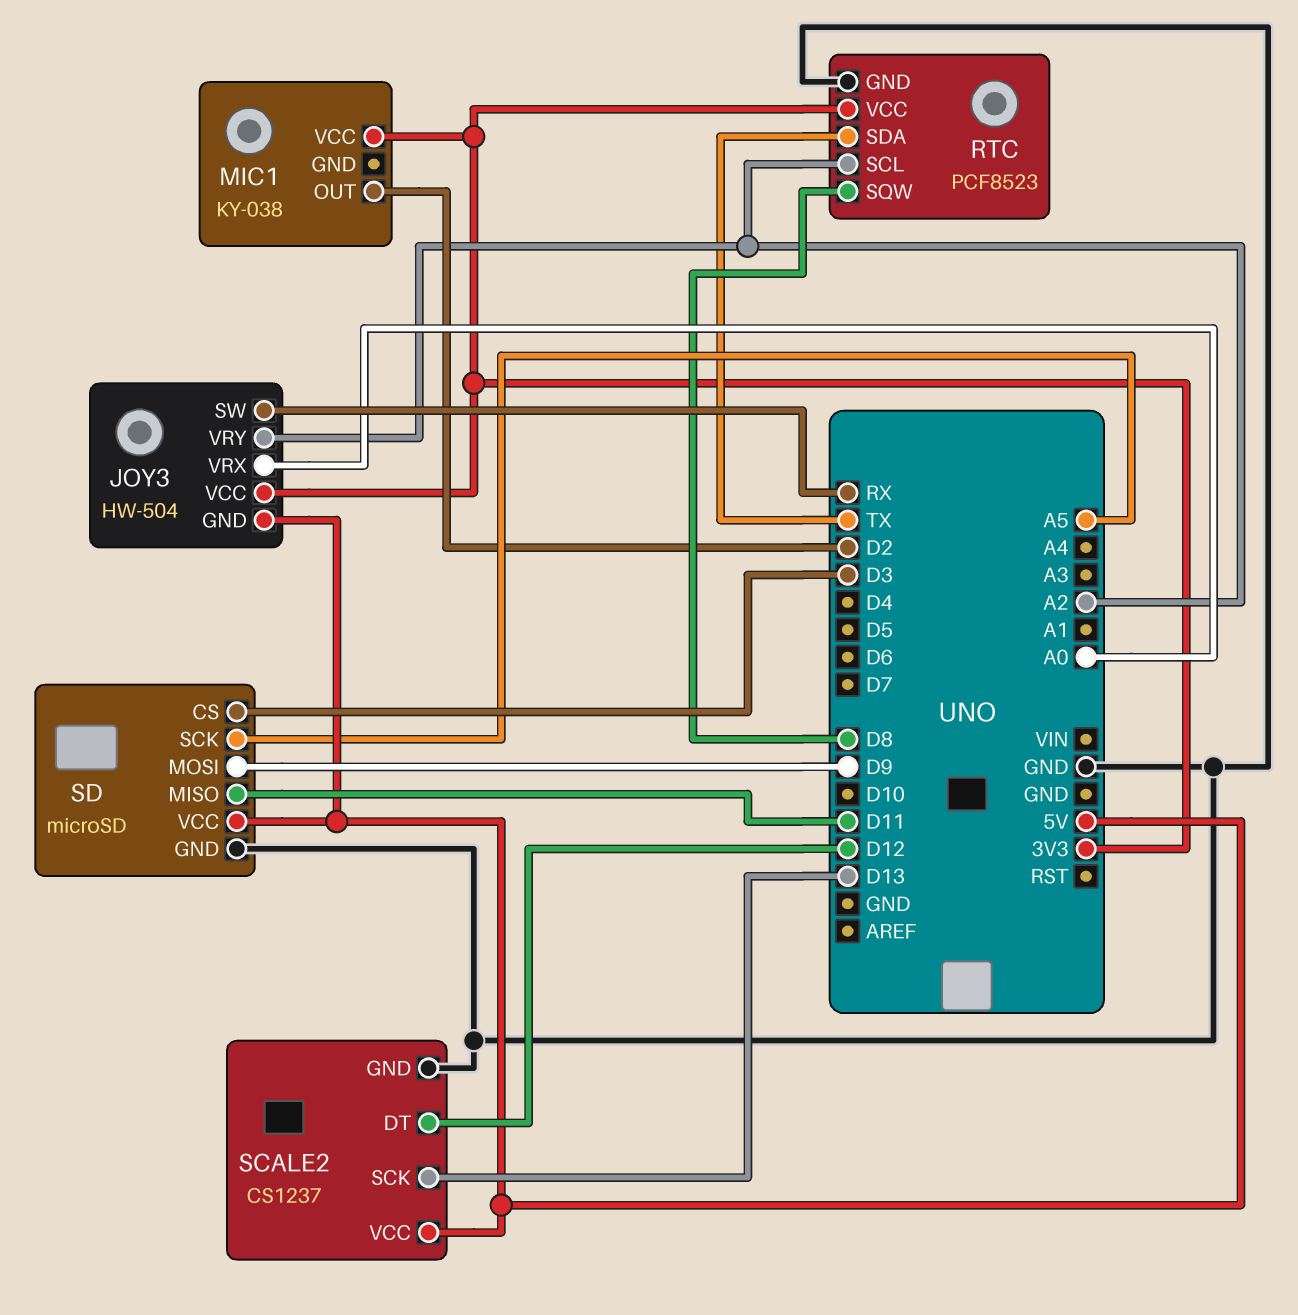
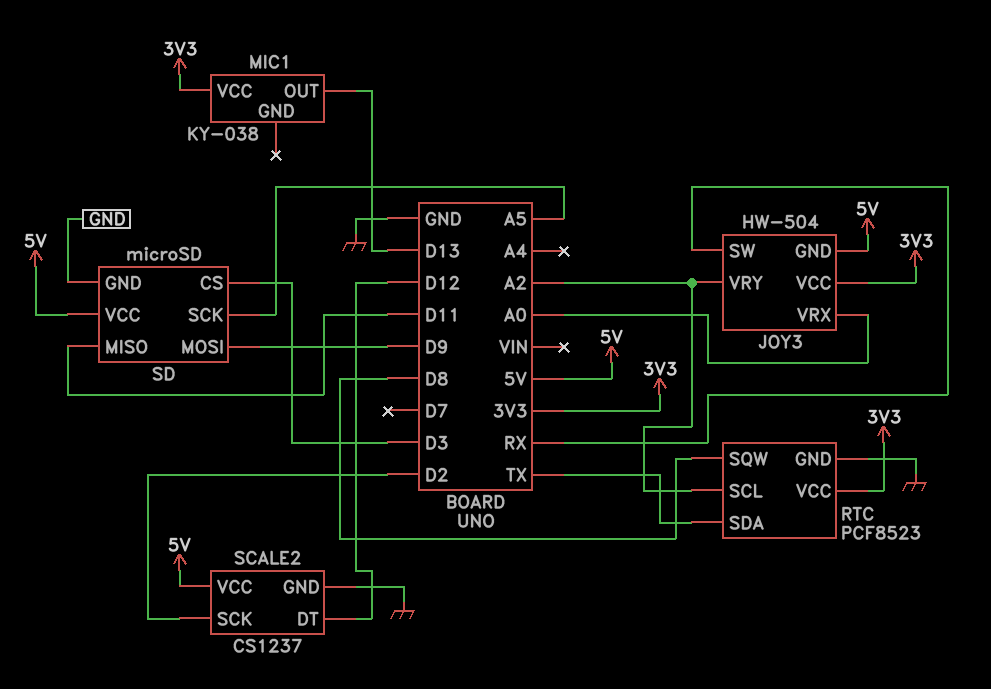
MIC1 pin OUT: D2 -> D13
SCALE2 pin SCK: D13 -> D2

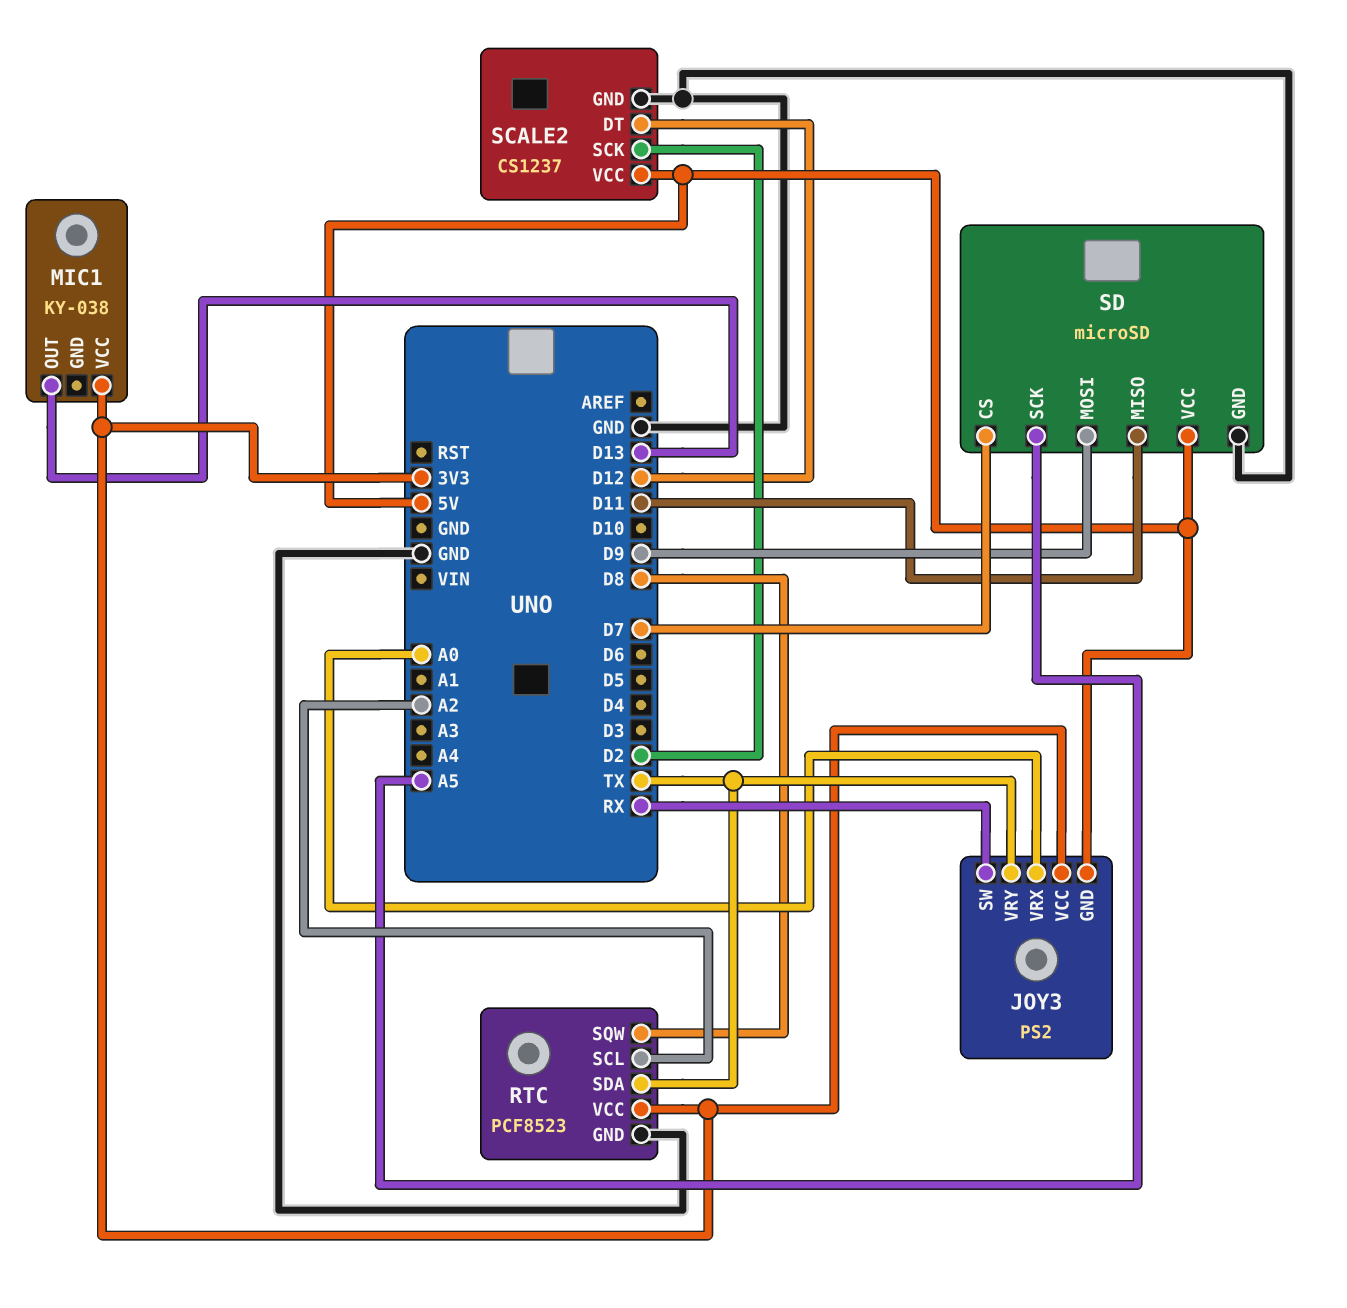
JOY3: HW-504 -> PS2
JOY3 pin VRY: A2 -> TX
SD pin CS: D3 -> D7

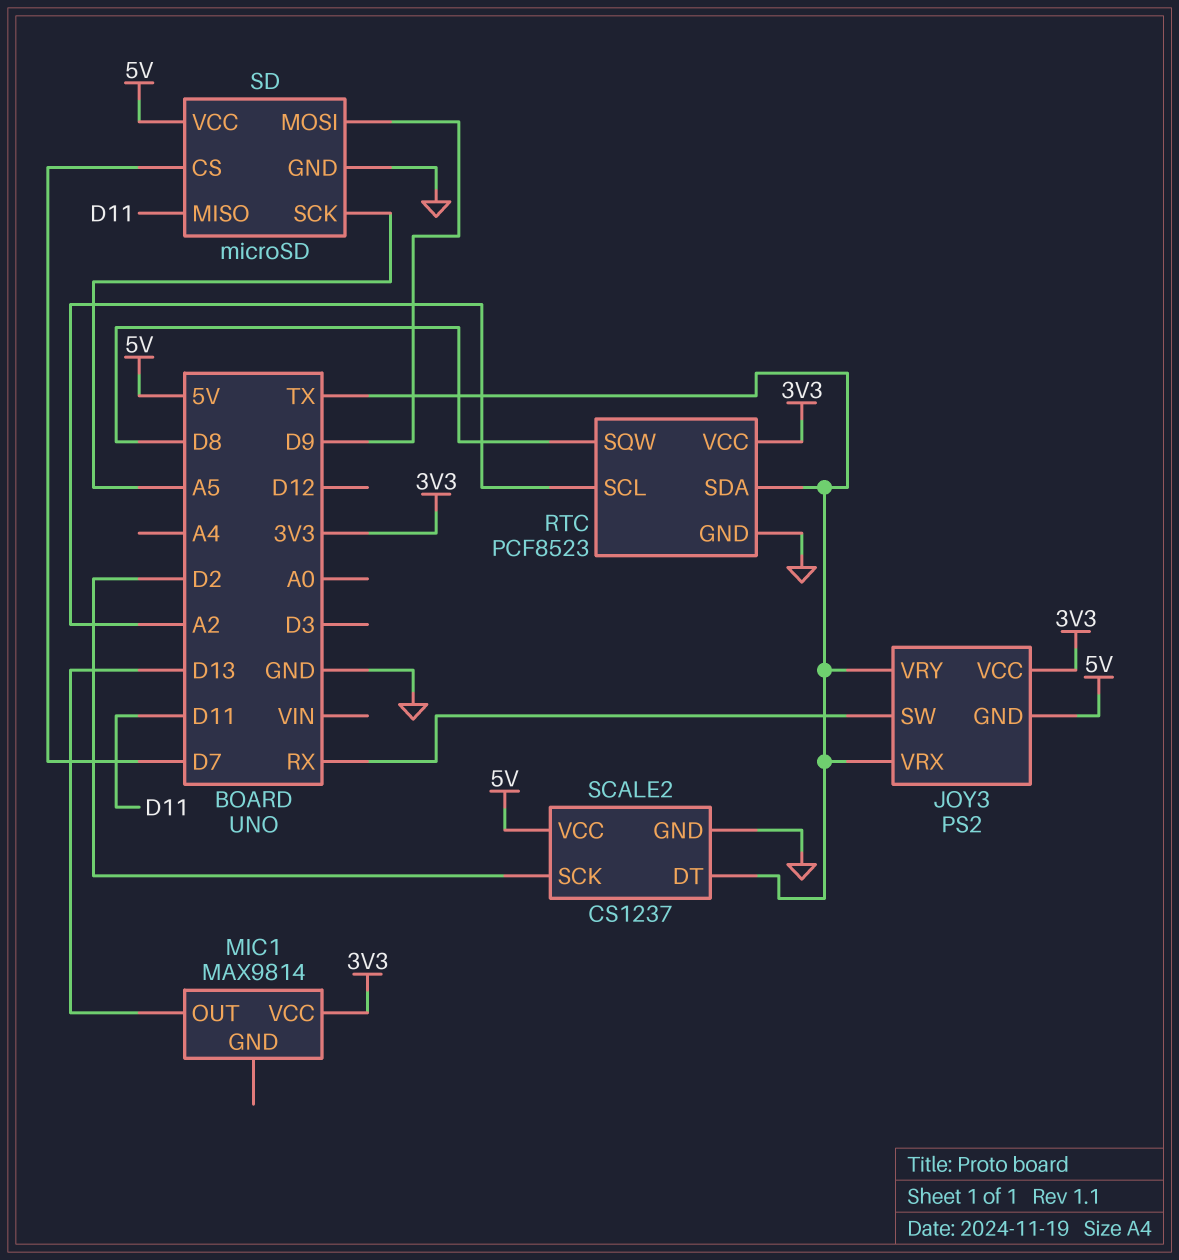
JOY3 pin VRX: A0 -> TX
MIC1: KY-038 -> MAX9814
SCALE2 pin DT: D12 -> TX

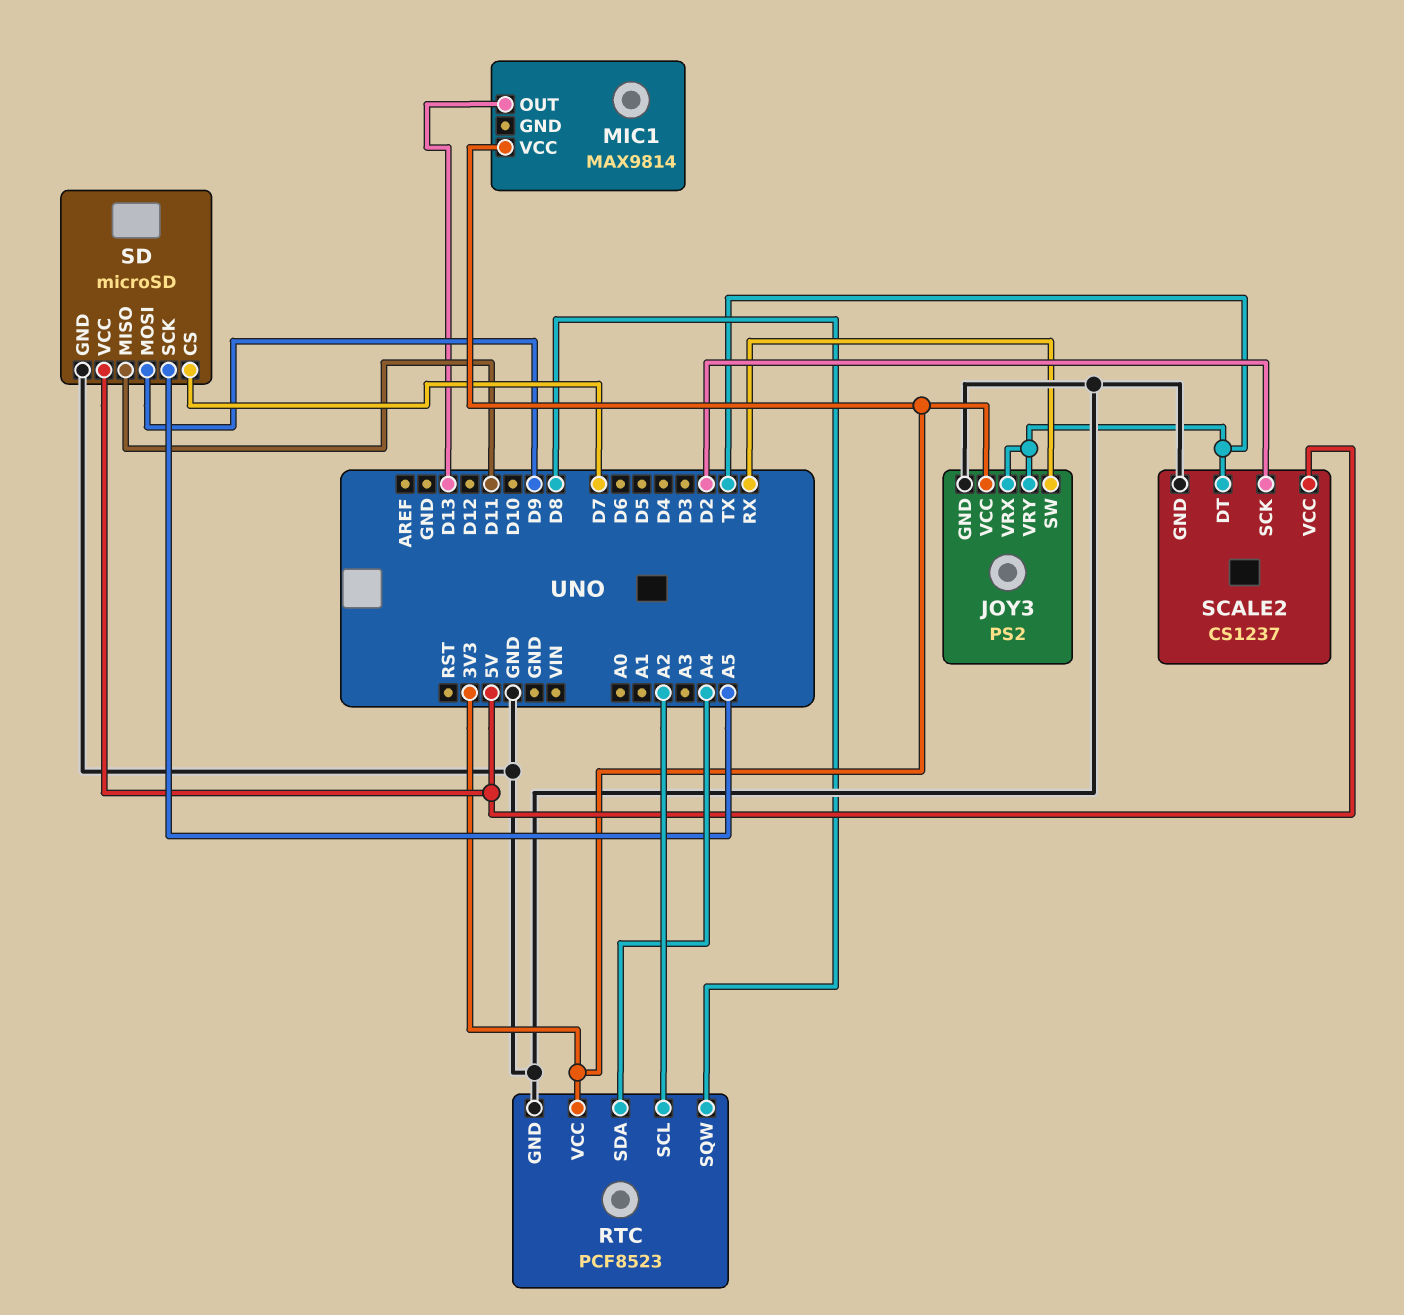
JOY3 pin GND: 5V -> GND
RTC pin SDA: TX -> A4

